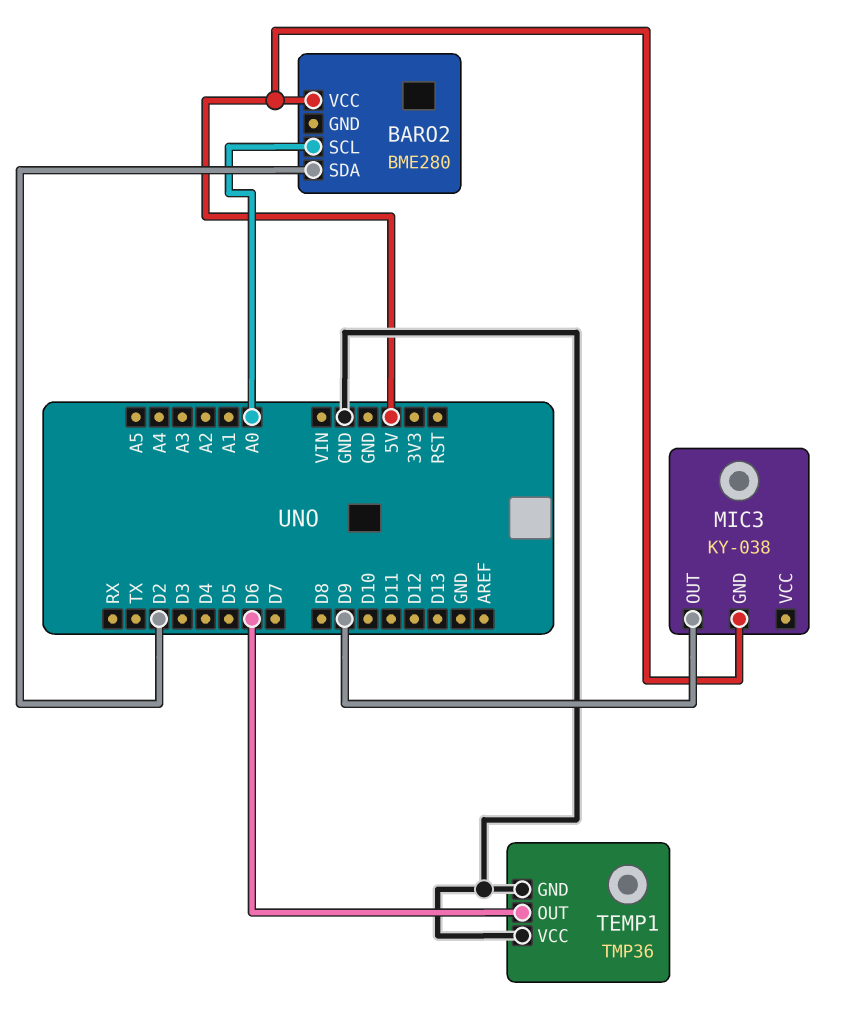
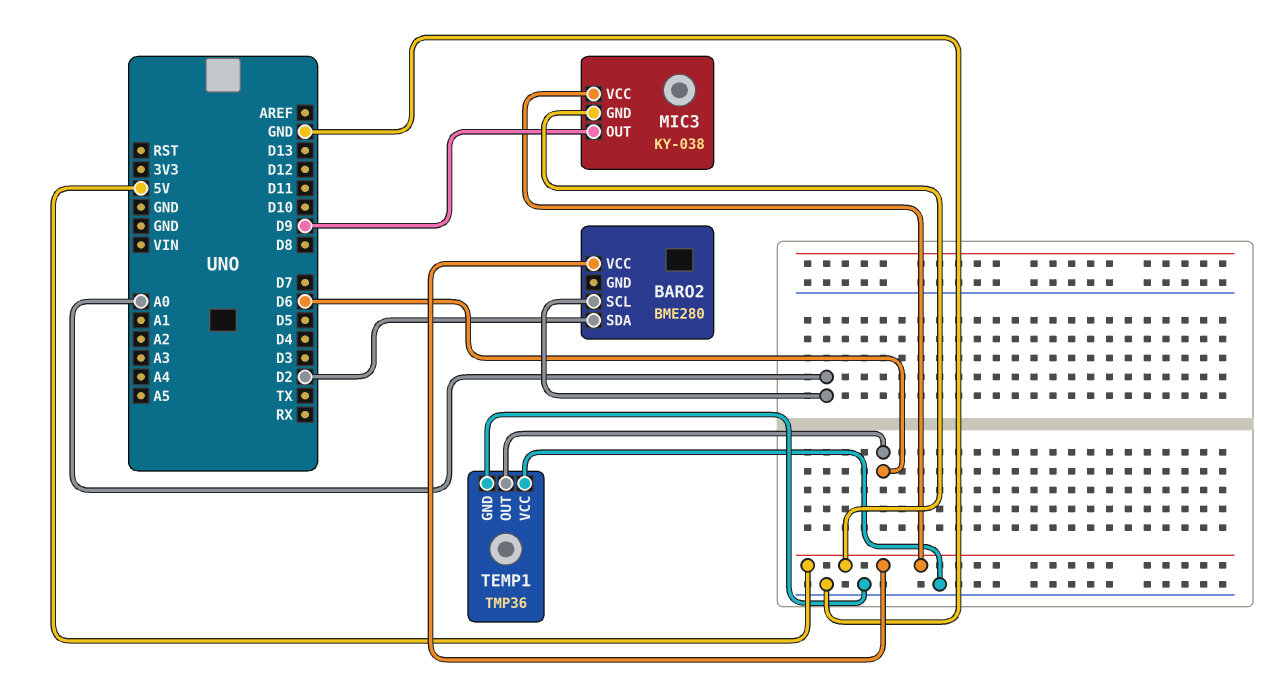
MIC3 pin VCC: none -> 5V

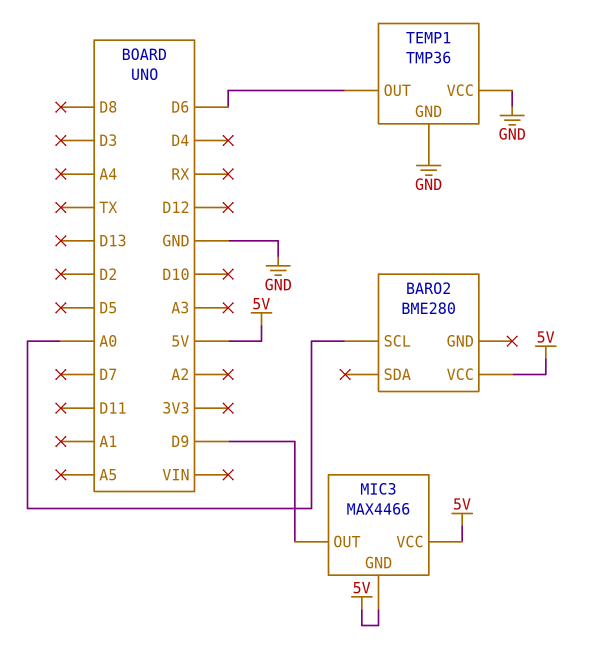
BARO2 pin SDA: D2 -> none
MIC3: KY-038 -> MAX4466

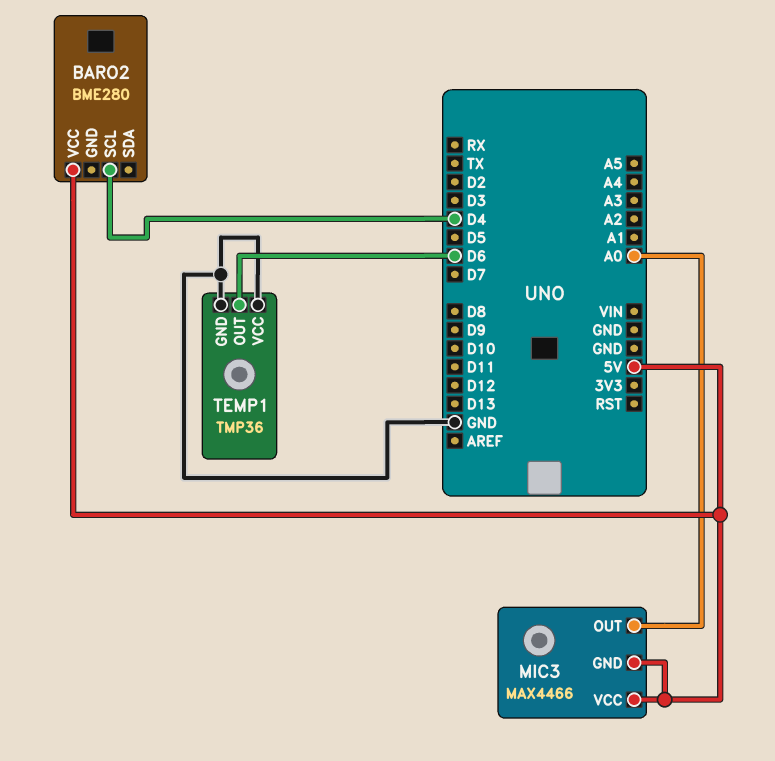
BARO2 pin SCL: A0 -> D4
MIC3 pin OUT: D9 -> A0

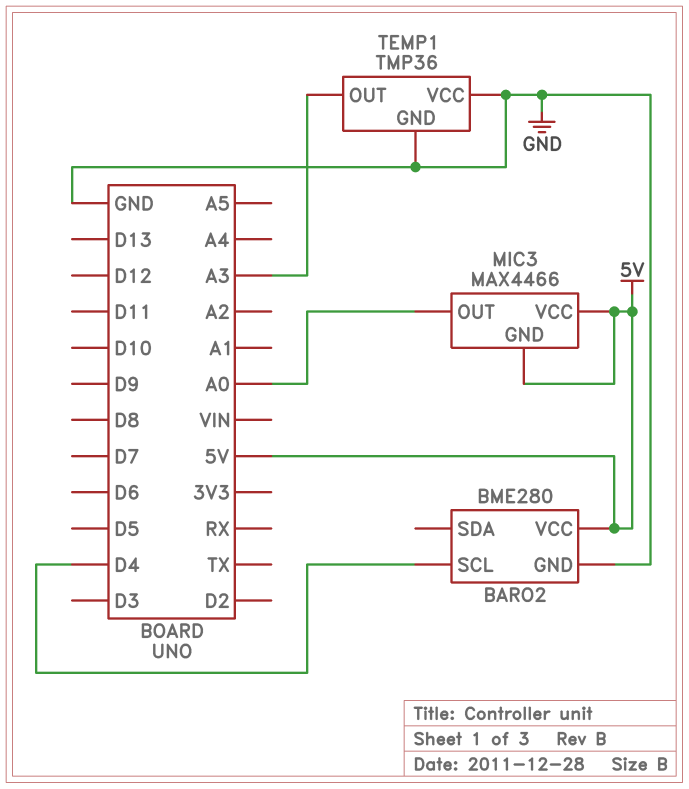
BARO2 pin GND: none -> GND
TEMP1 pin OUT: D6 -> A3

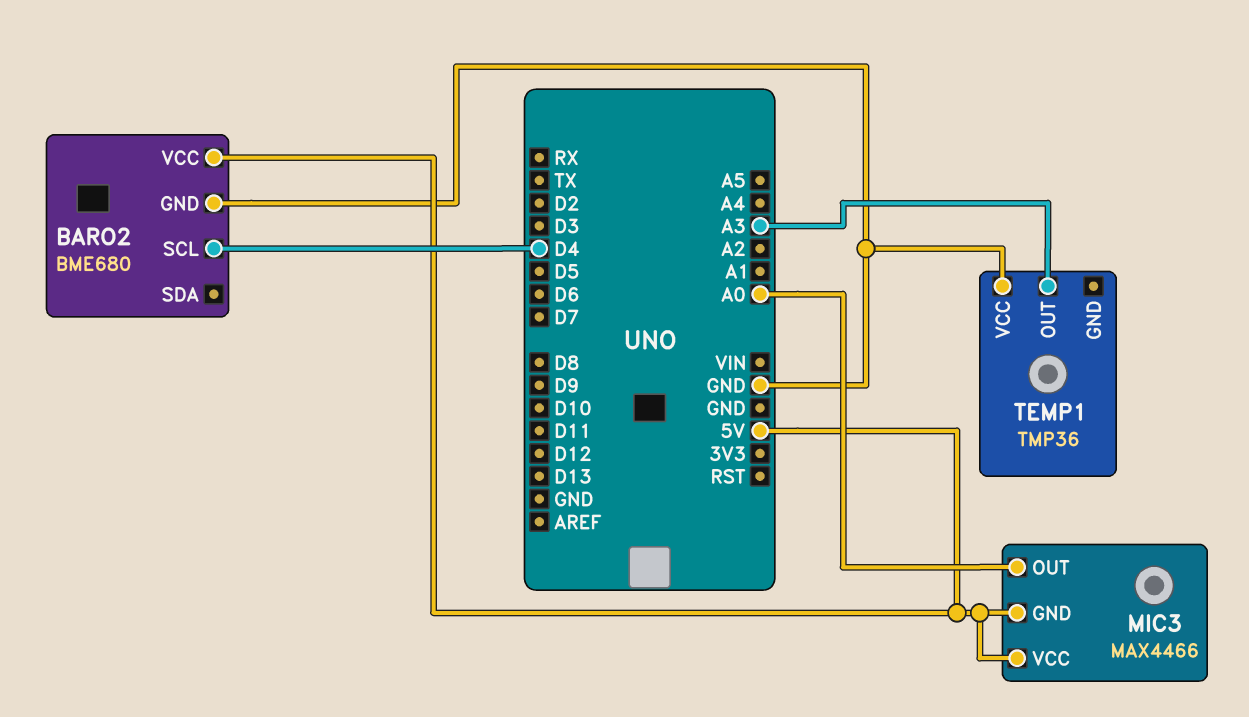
BARO2: BME280 -> BME680
TEMP1 pin GND: GND -> none

